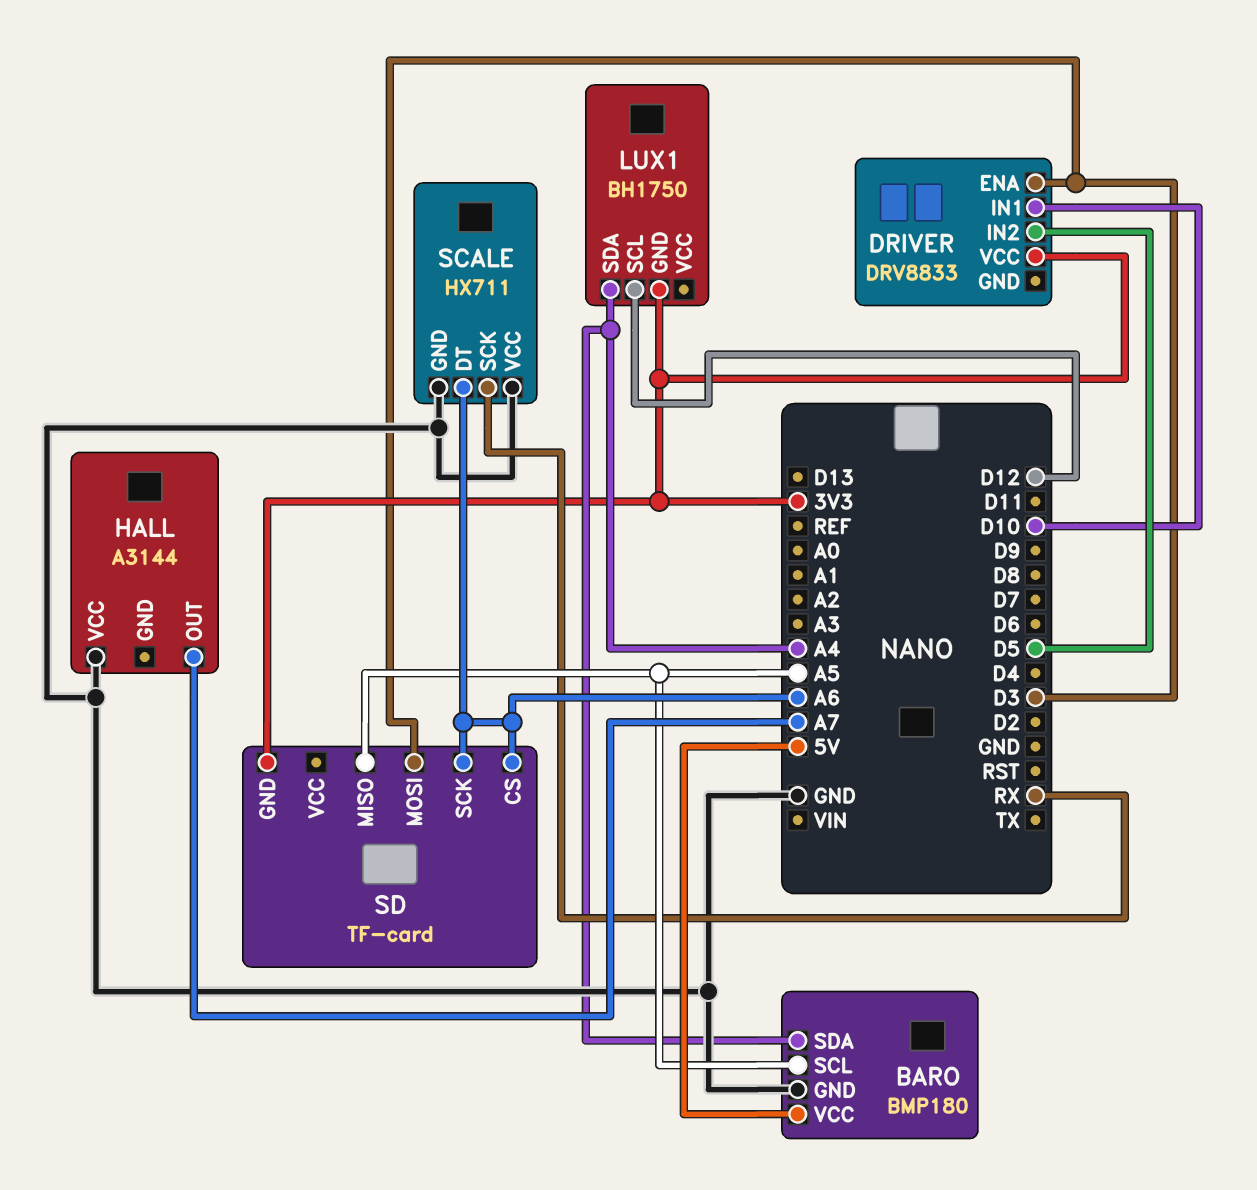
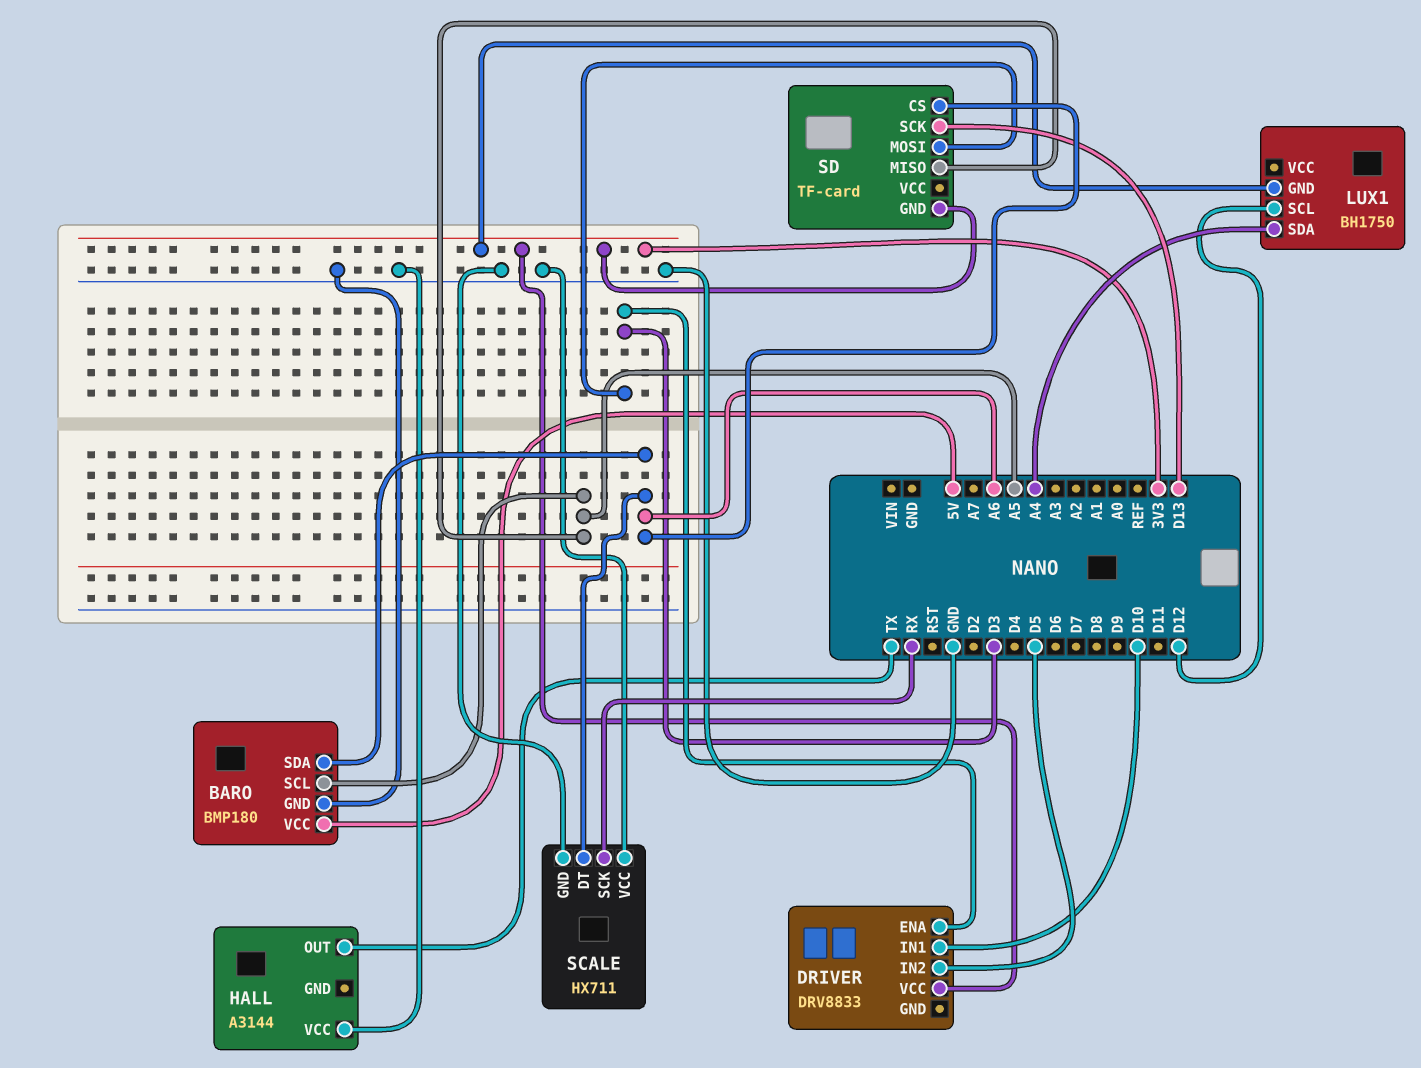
BARO pin SDA: A4 -> A6
HALL pin OUT: A7 -> TX
SD pin SCK: A6 -> D13

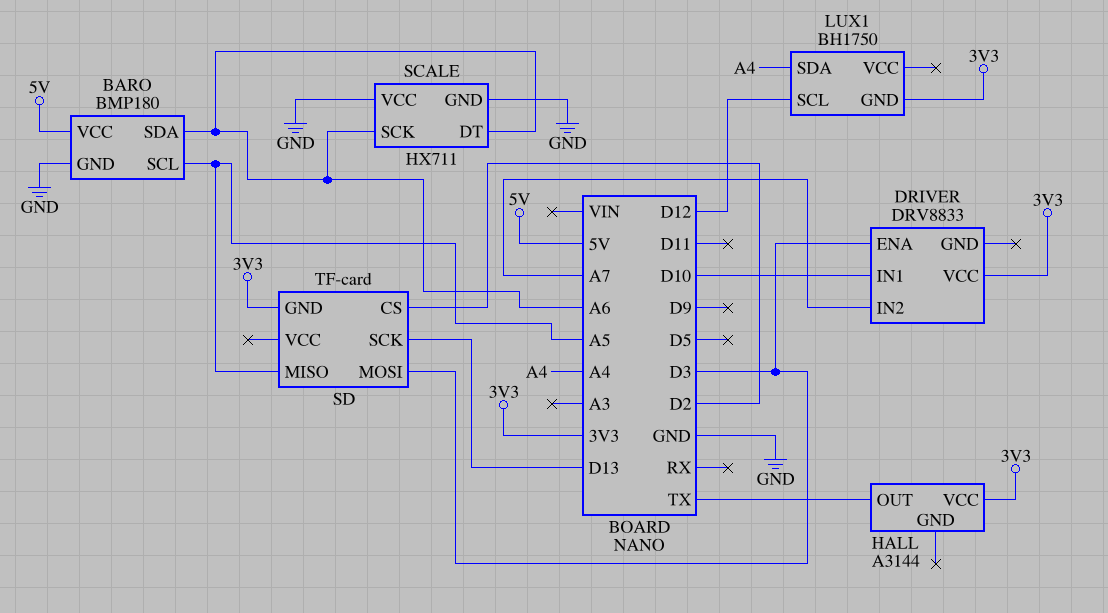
DRIVER pin IN2: D5 -> A7
HALL pin VCC: GND -> 3V3
SCALE pin SCK: RX -> A6
SD pin CS: A6 -> D2

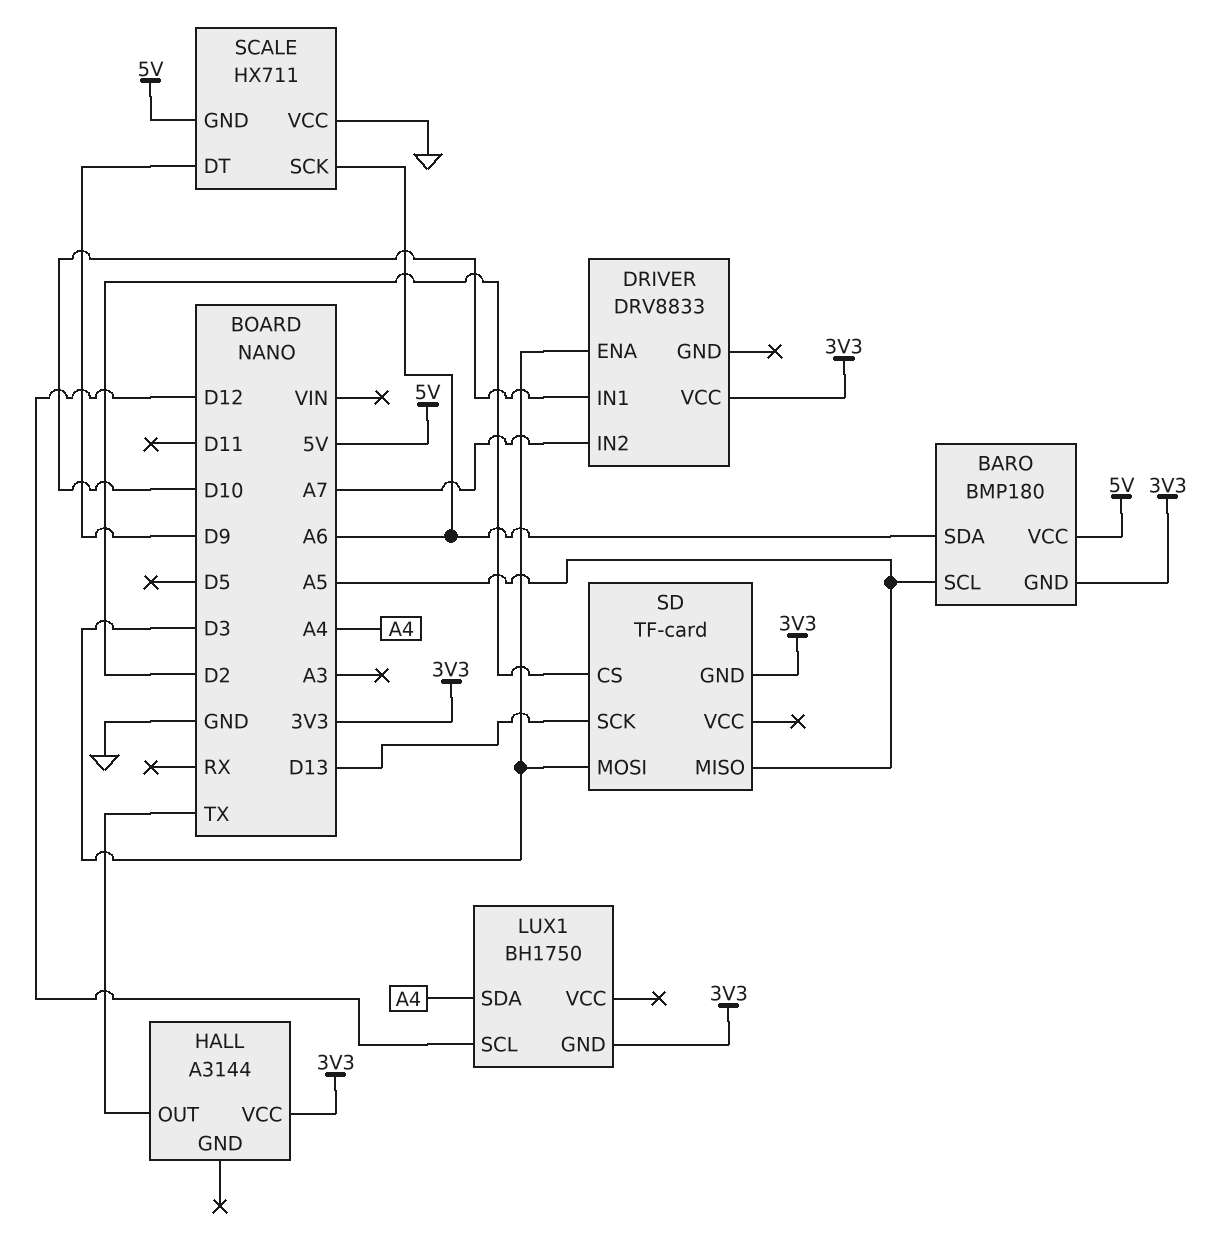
BARO pin GND: GND -> 3V3
SCALE pin DT: A6 -> D9
SCALE pin GND: GND -> 5V

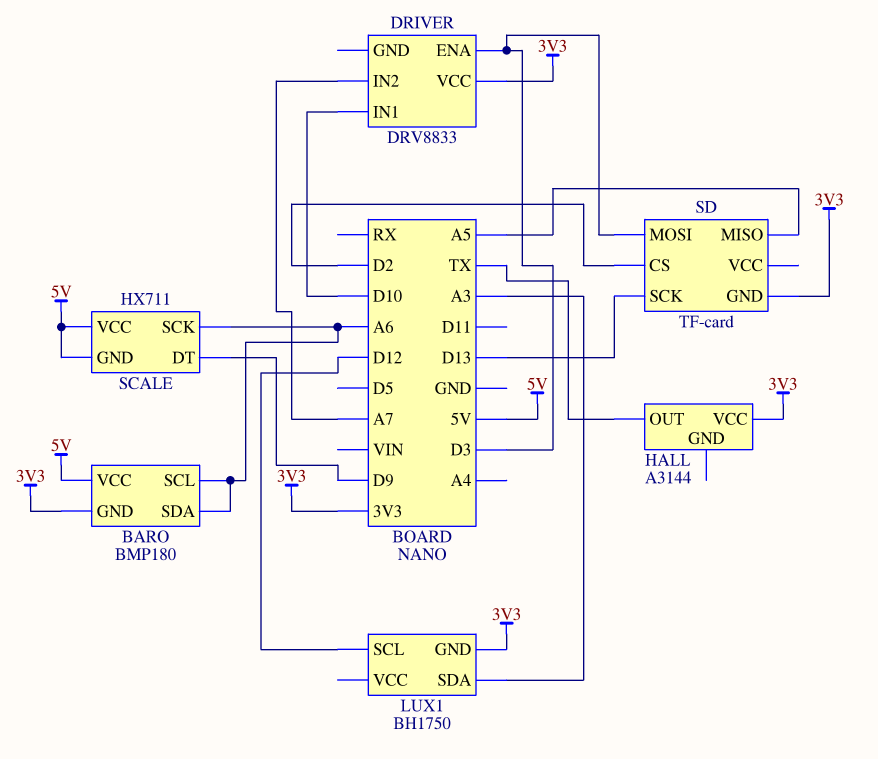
BARO pin SCL: A5 -> A6
LUX1 pin SDA: A4 -> A3
SCALE pin VCC: GND -> 5V

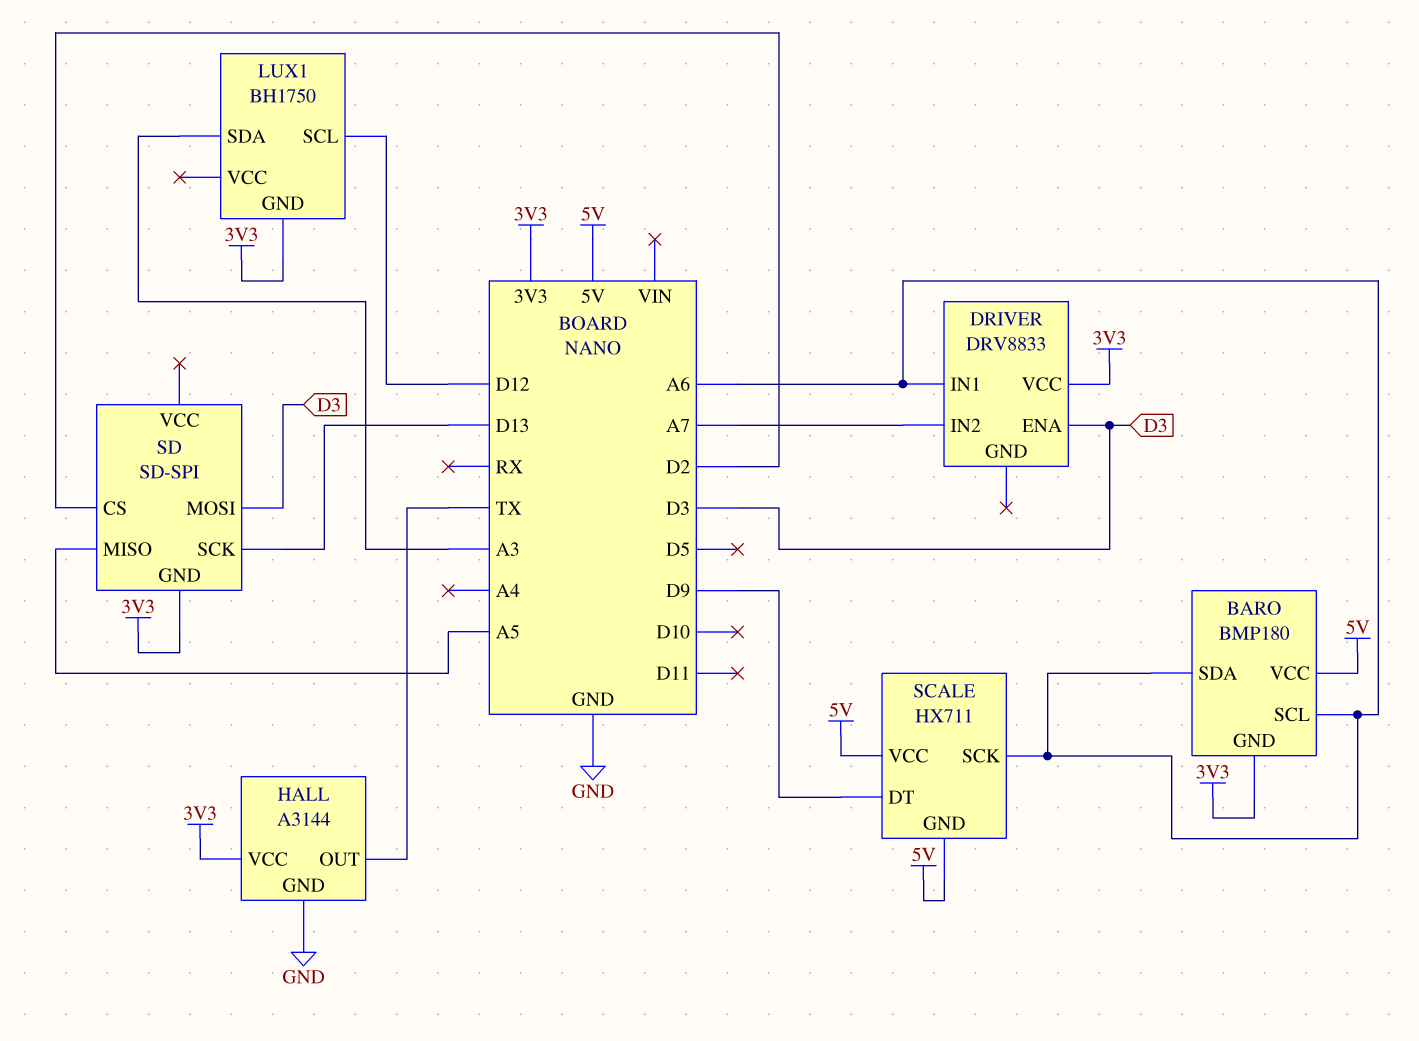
DRIVER pin IN1: D10 -> A6
HALL pin GND: none -> GND
SD: TF-card -> SD-SPI

